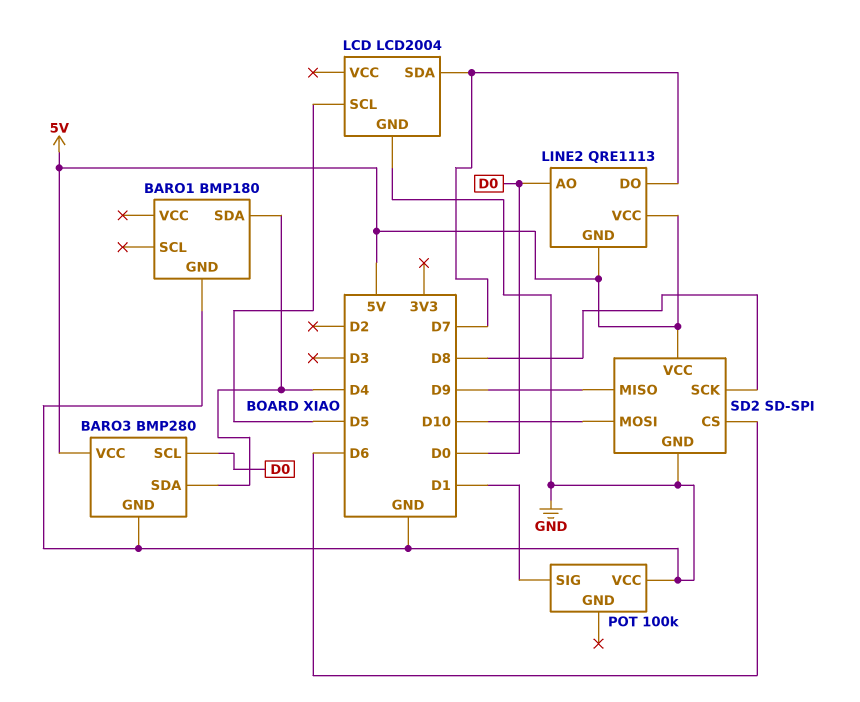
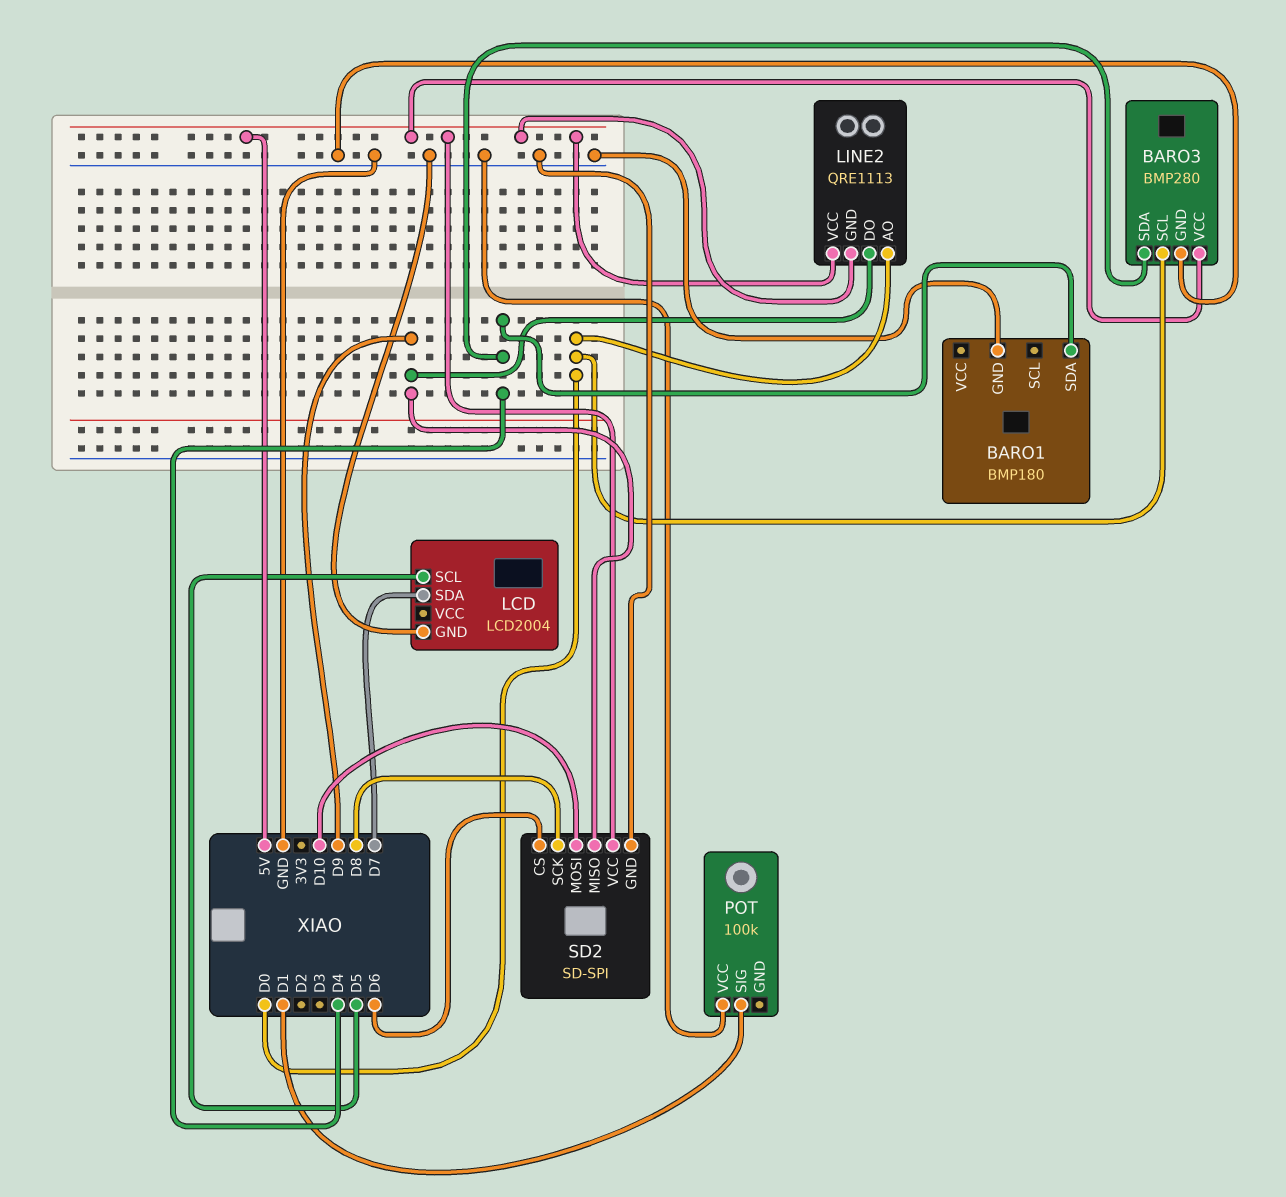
LINE2 pin DO: D7 -> D9

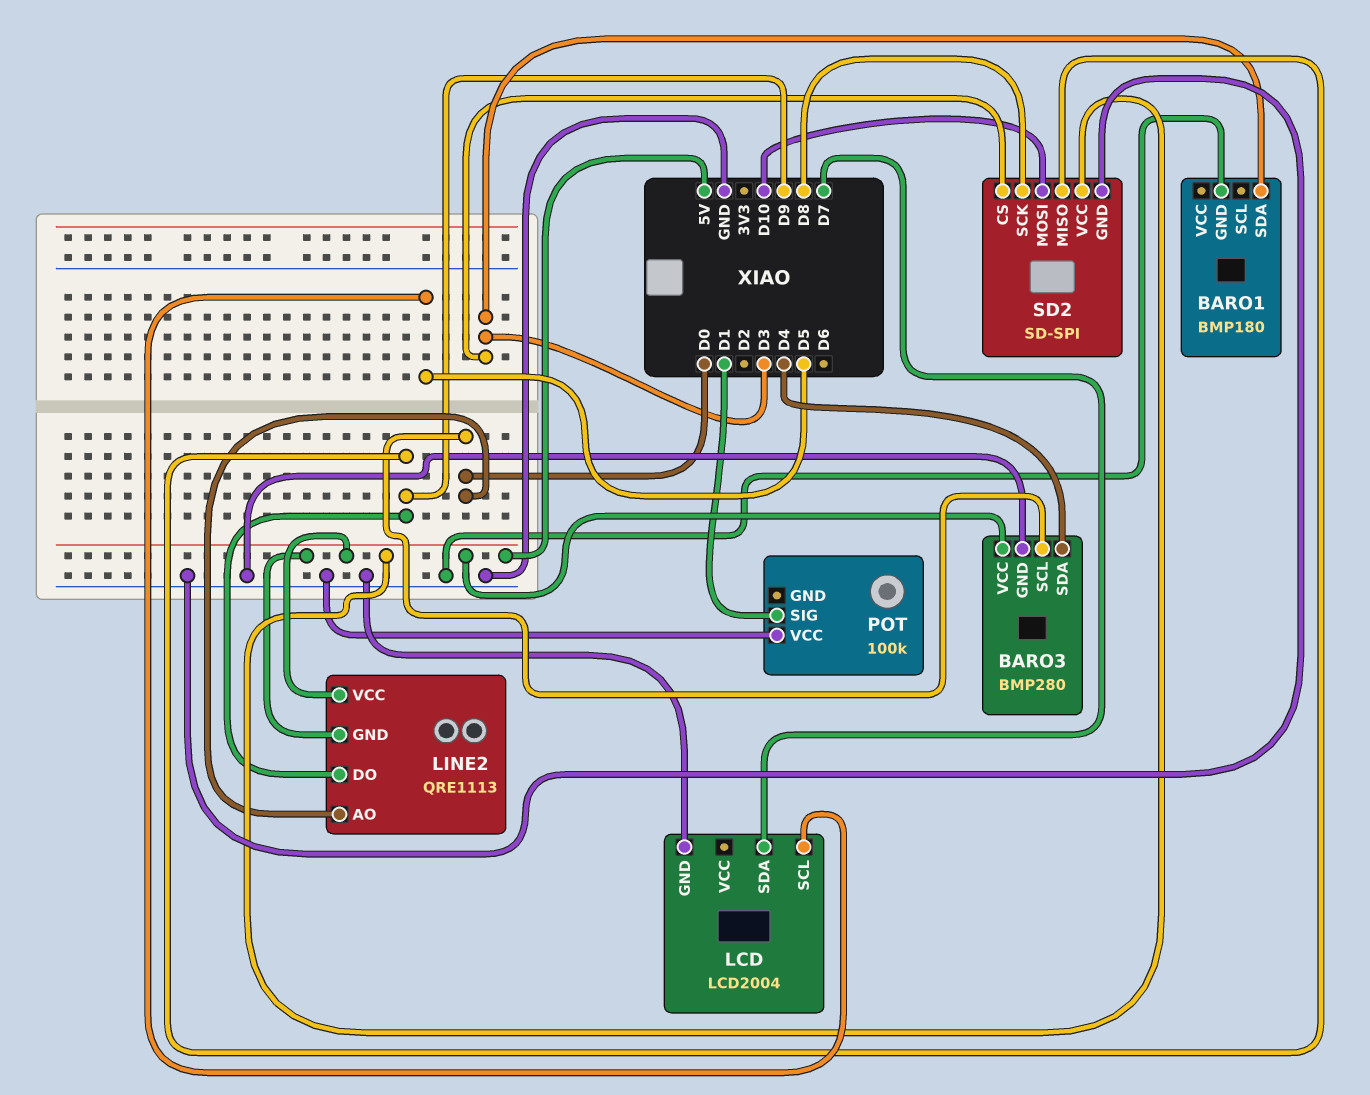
BARO1 pin SDA: D4 -> D3
SD2 pin CS: D6 -> D3

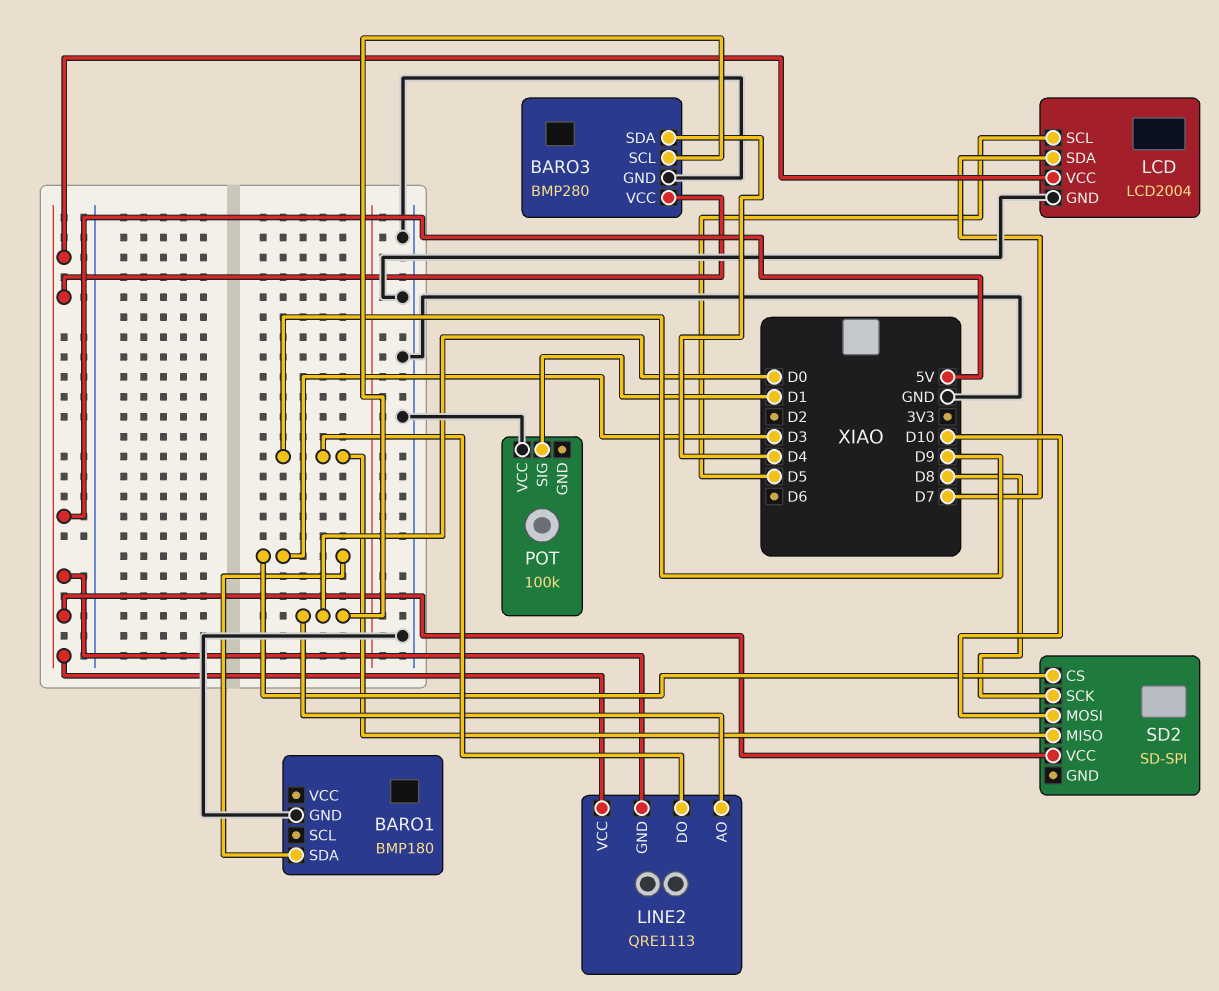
LCD pin VCC: none -> 5V
SD2 pin GND: GND -> none

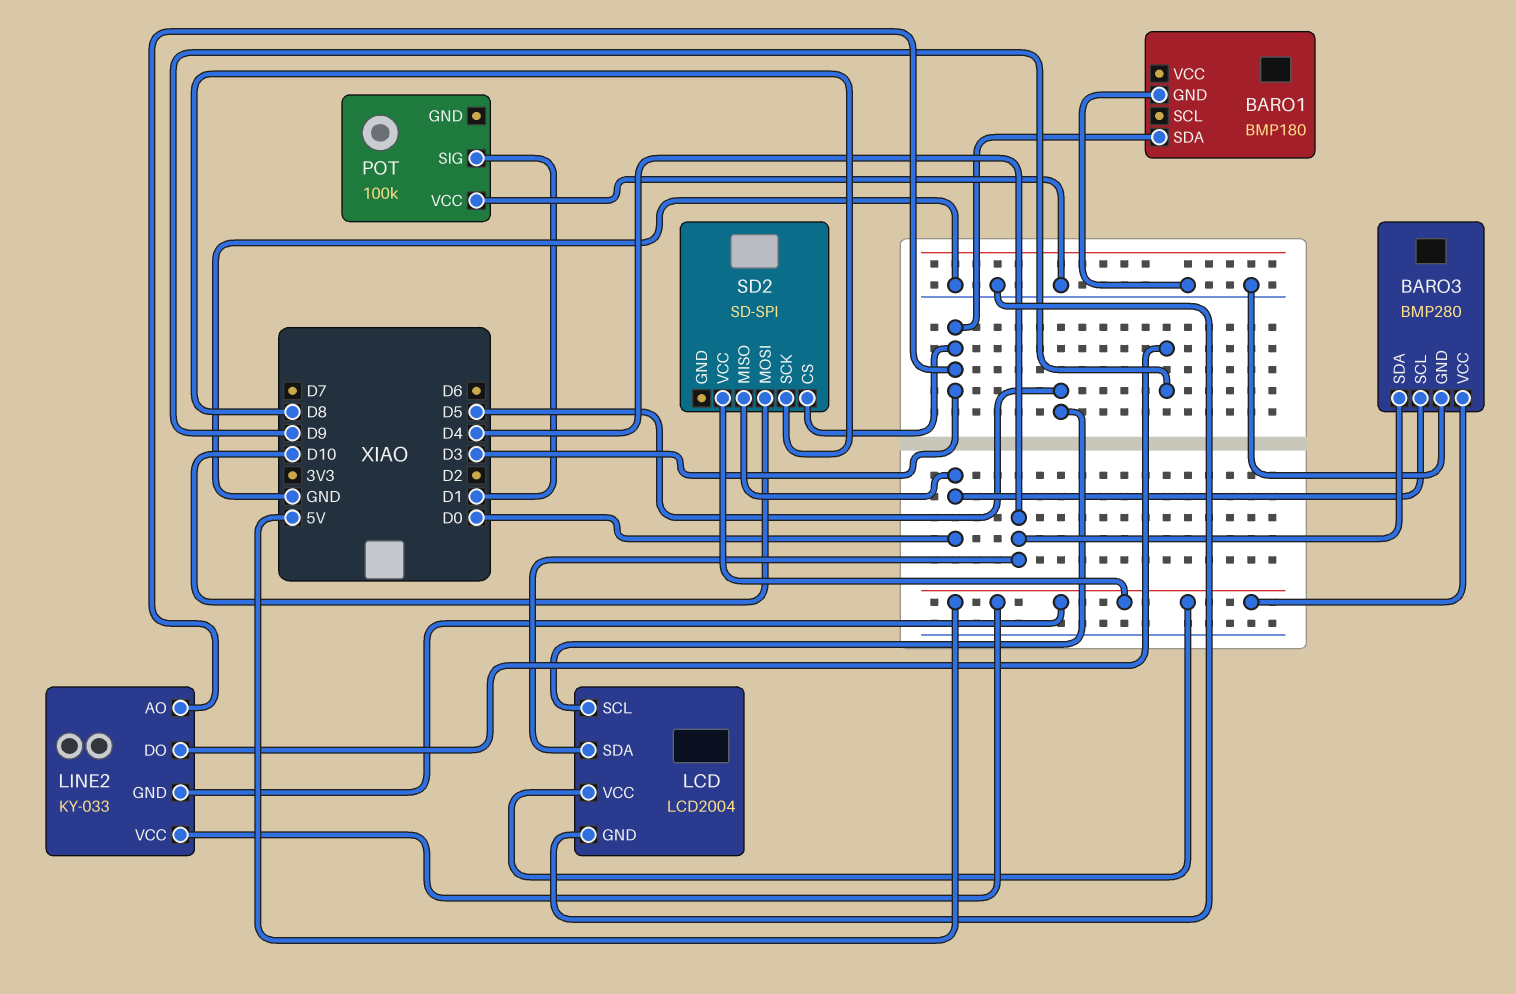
LCD pin SDA: D7 -> D4
LINE2: QRE1113 -> KY-033
LINE2 pin AO: D0 -> D3
SD2 pin MISO: D9 -> D0

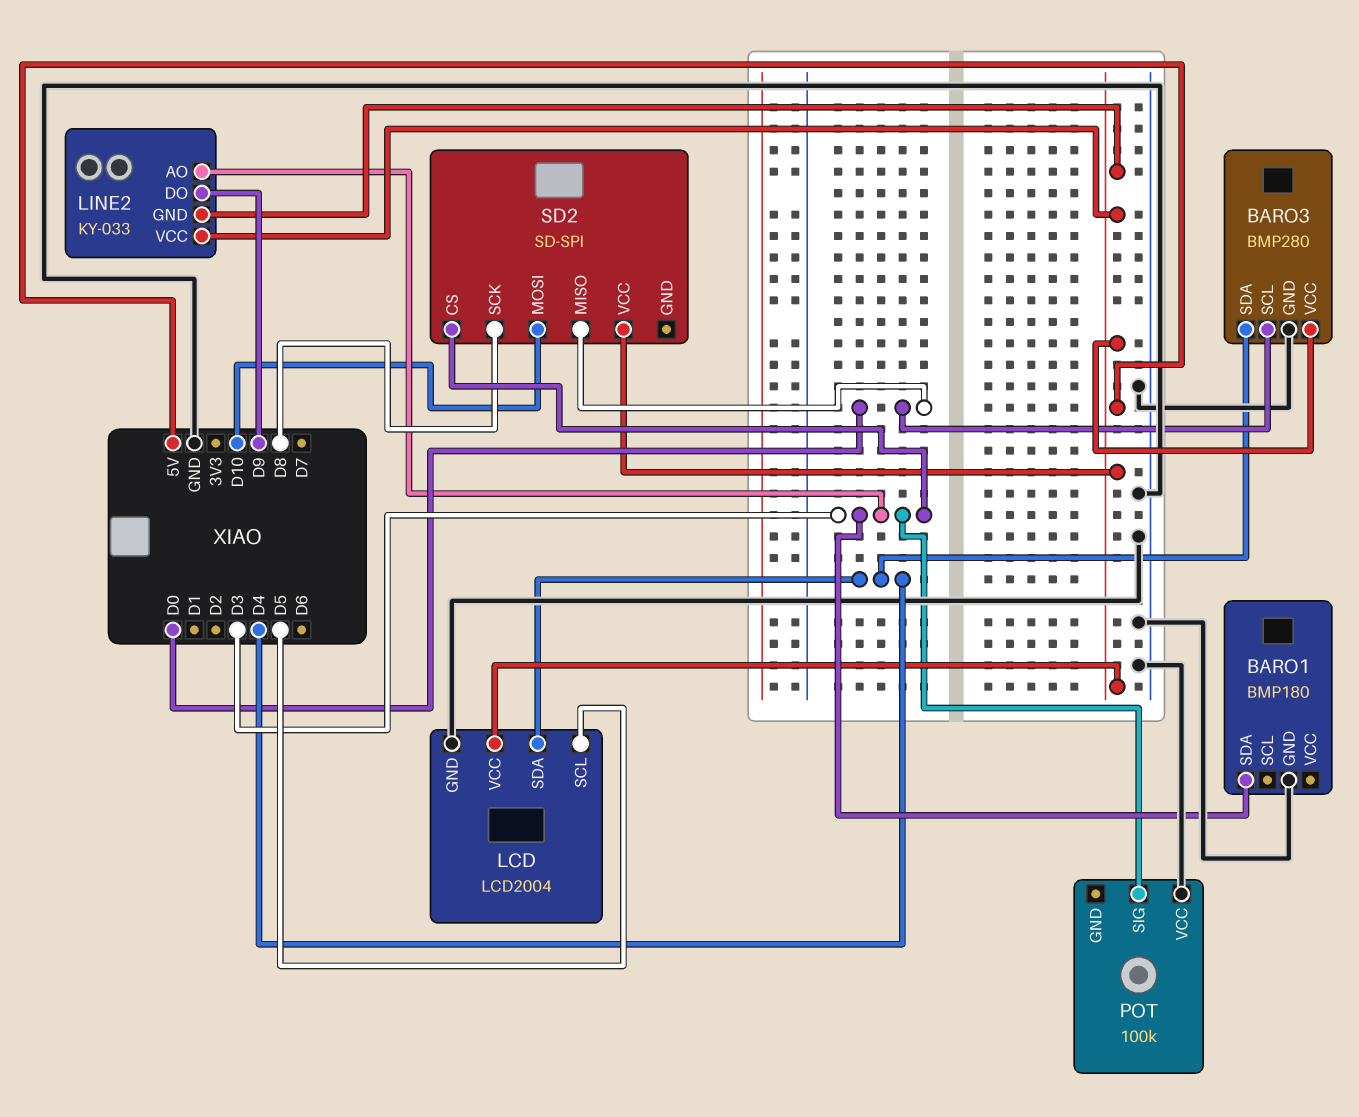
POT pin SIG: D1 -> D3

